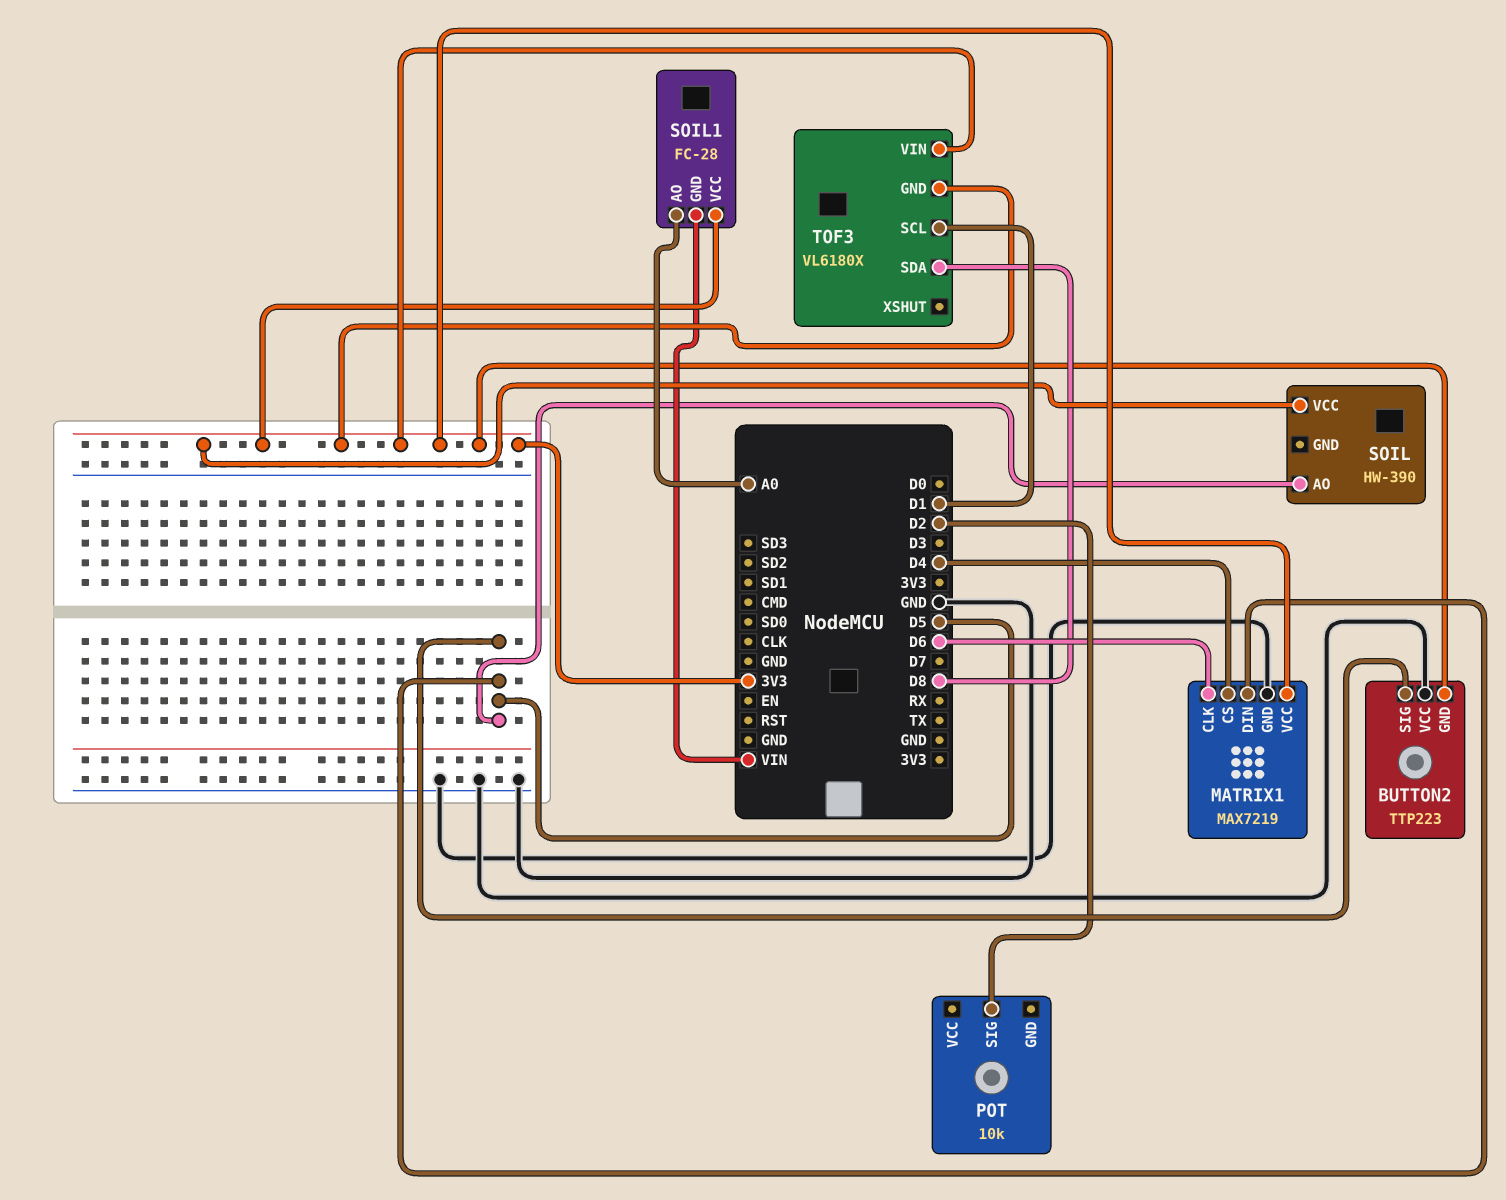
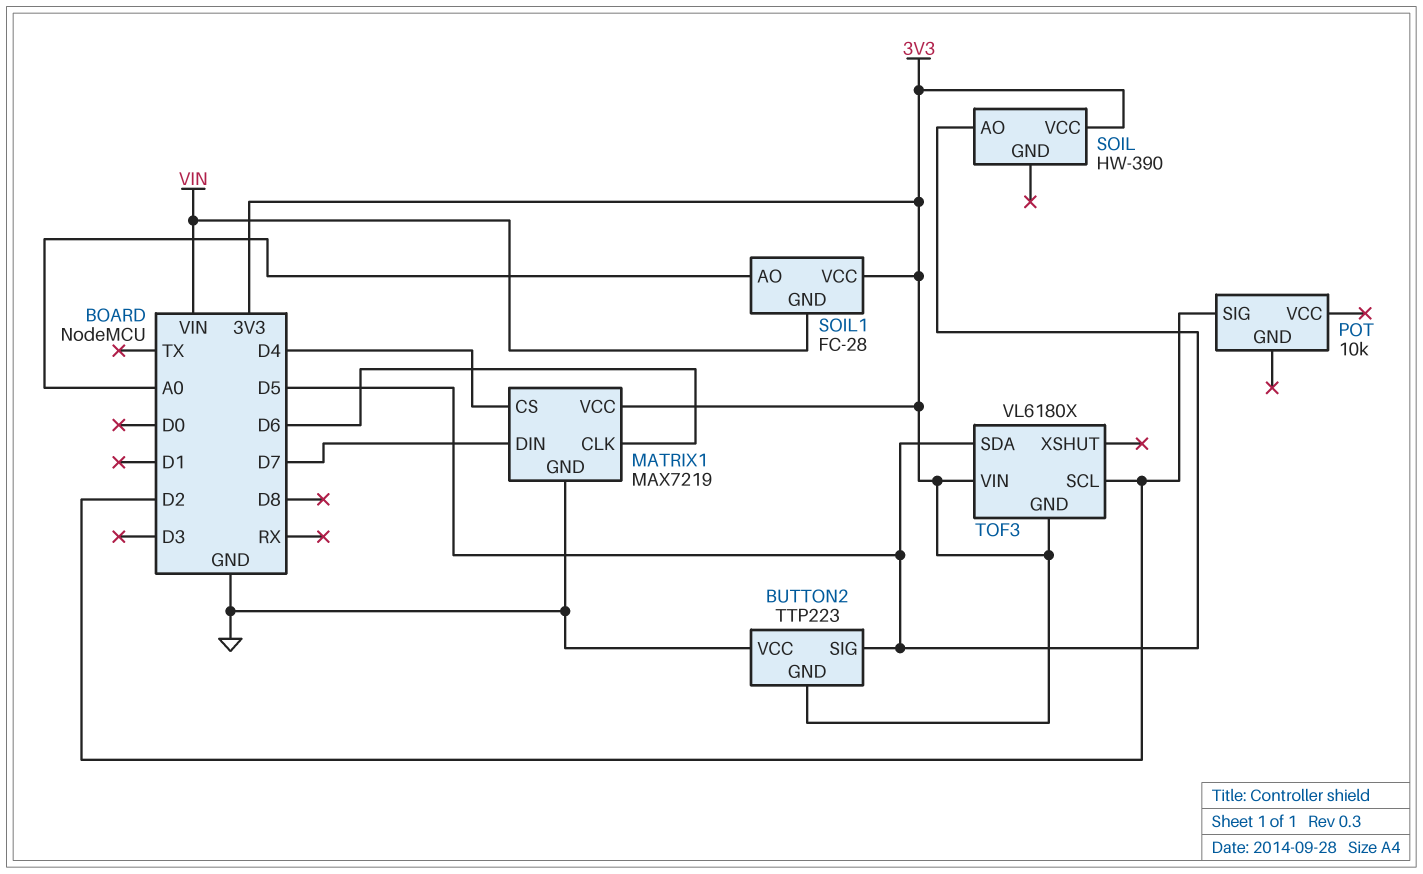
MATRIX1 pin DIN: D5 -> D7
TOF3 pin SCL: D1 -> D2
TOF3 pin SDA: D8 -> D5

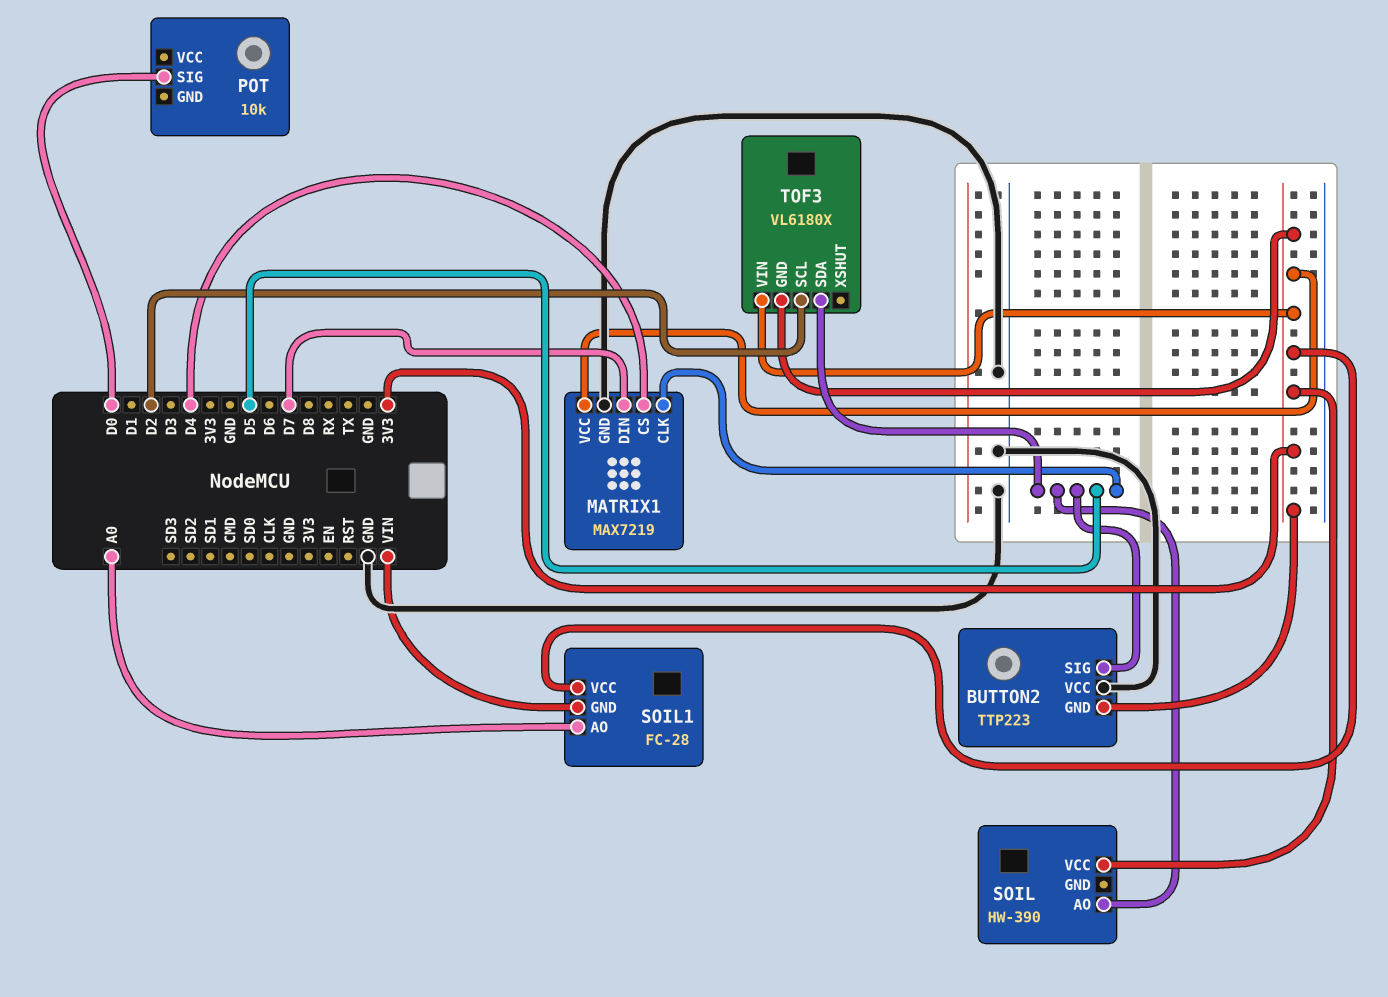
MATRIX1 pin CLK: D6 -> D5
POT pin SIG: D2 -> D0

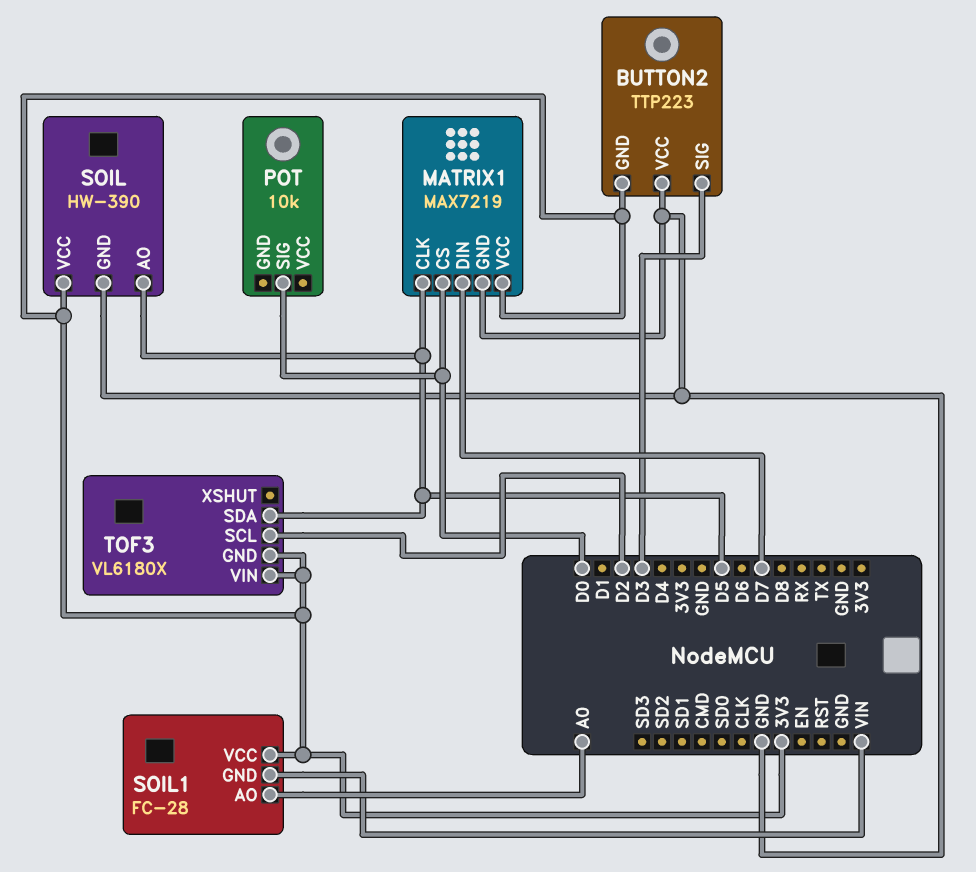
BUTTON2 pin SIG: D5 -> D3
MATRIX1 pin CS: D4 -> D0
SOIL pin GND: none -> GND

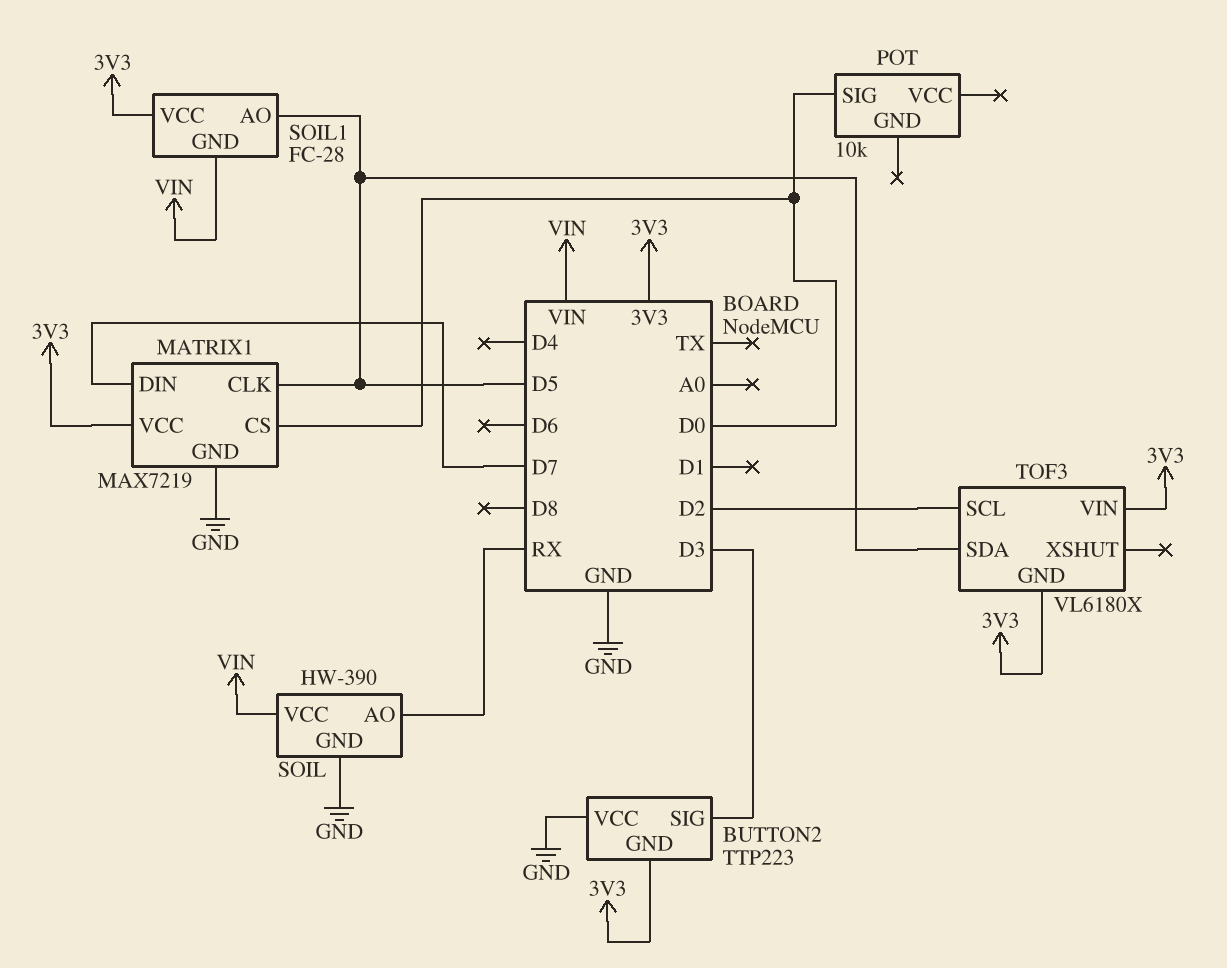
SOIL pin AO: D5 -> RX
SOIL pin VCC: 3V3 -> VIN
SOIL1 pin AO: A0 -> D5

